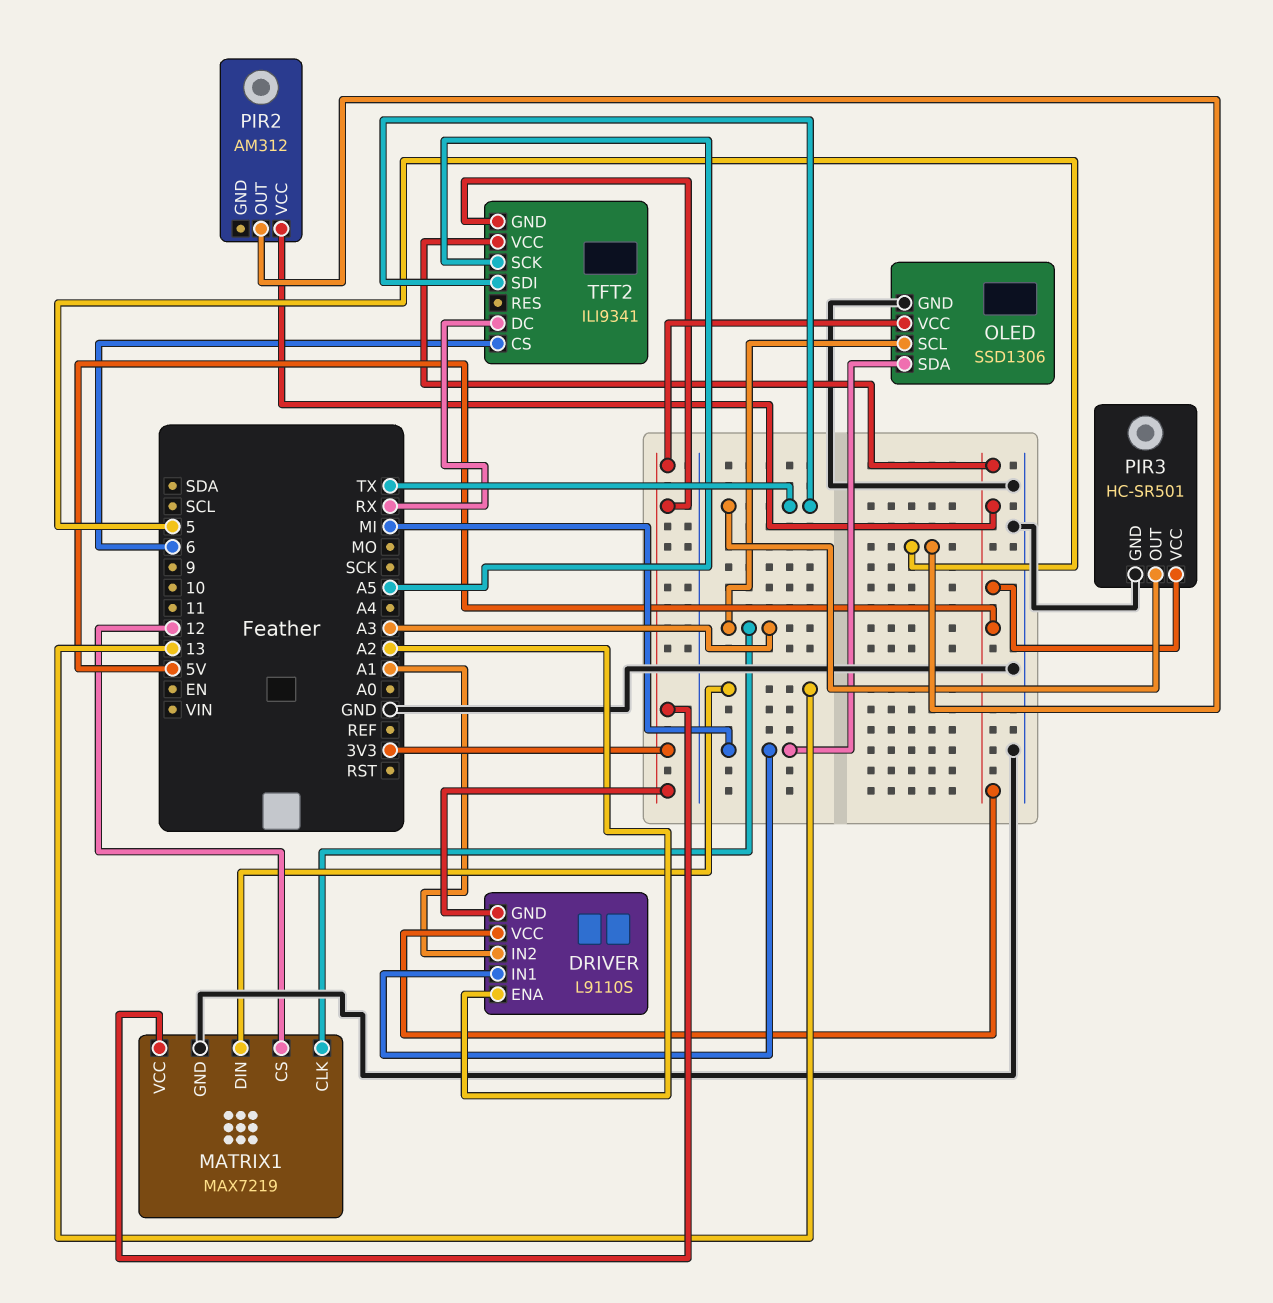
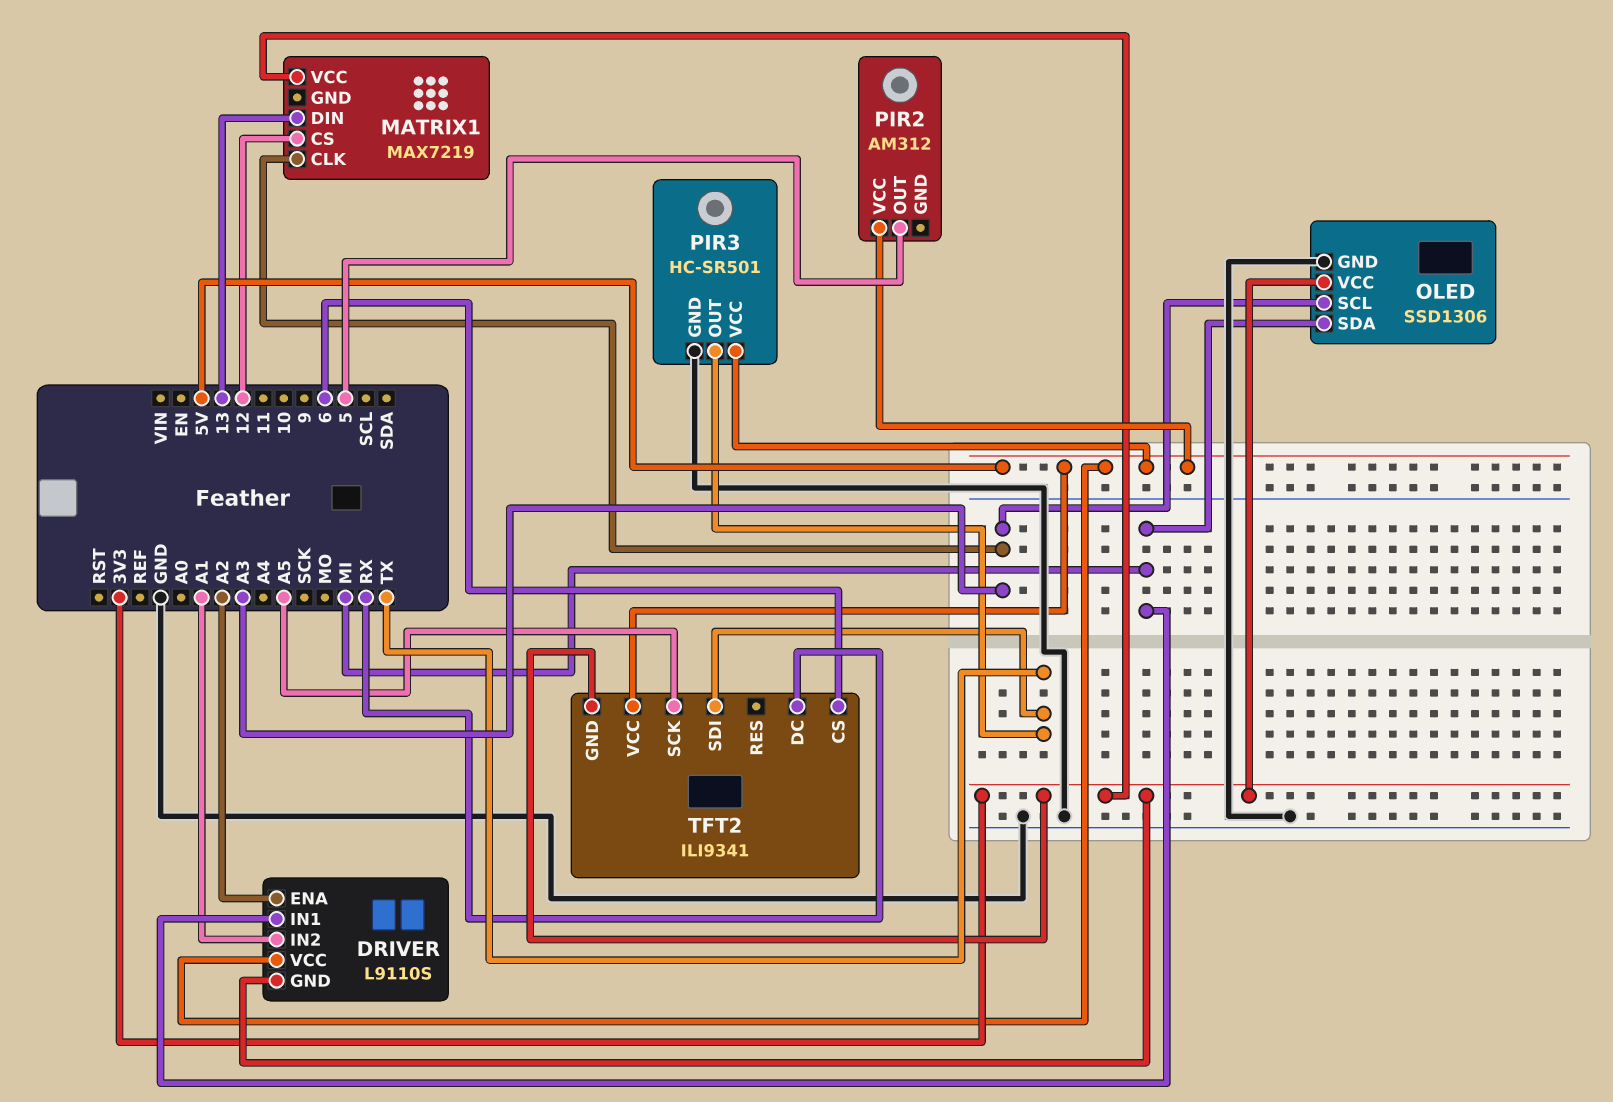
MATRIX1 pin GND: GND -> none

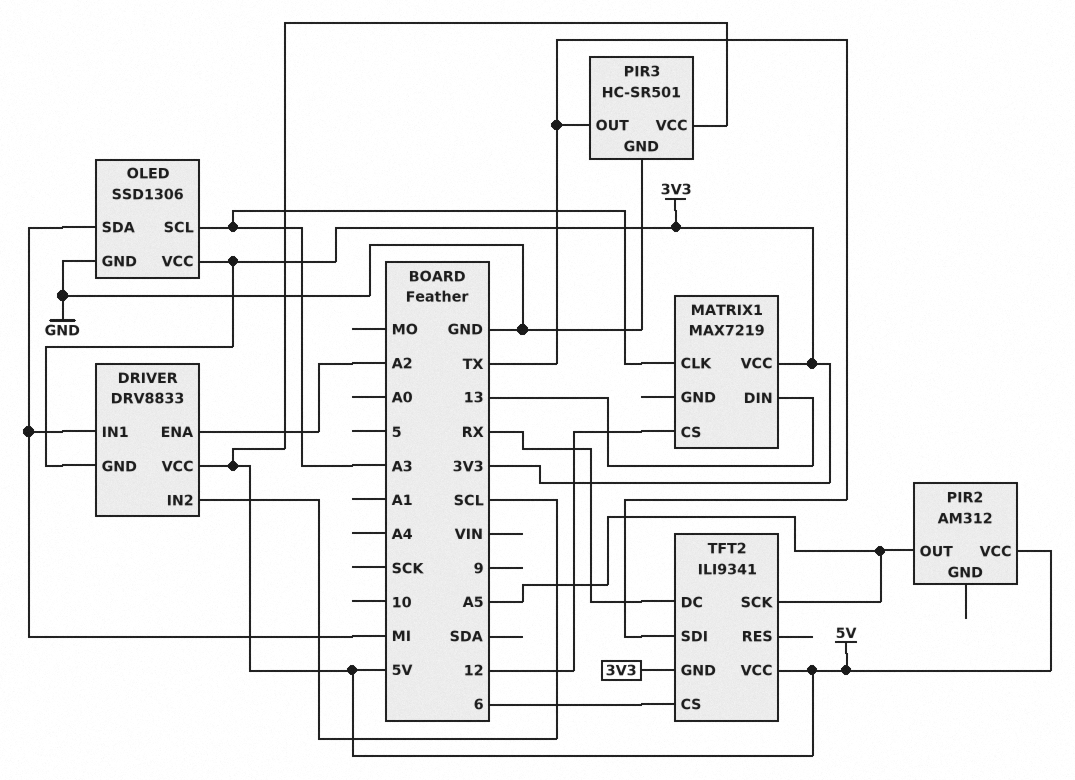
DRIVER: L9110S -> DRV8833
DRIVER pin IN2: A1 -> SCL
PIR2 pin OUT: 5 -> A5

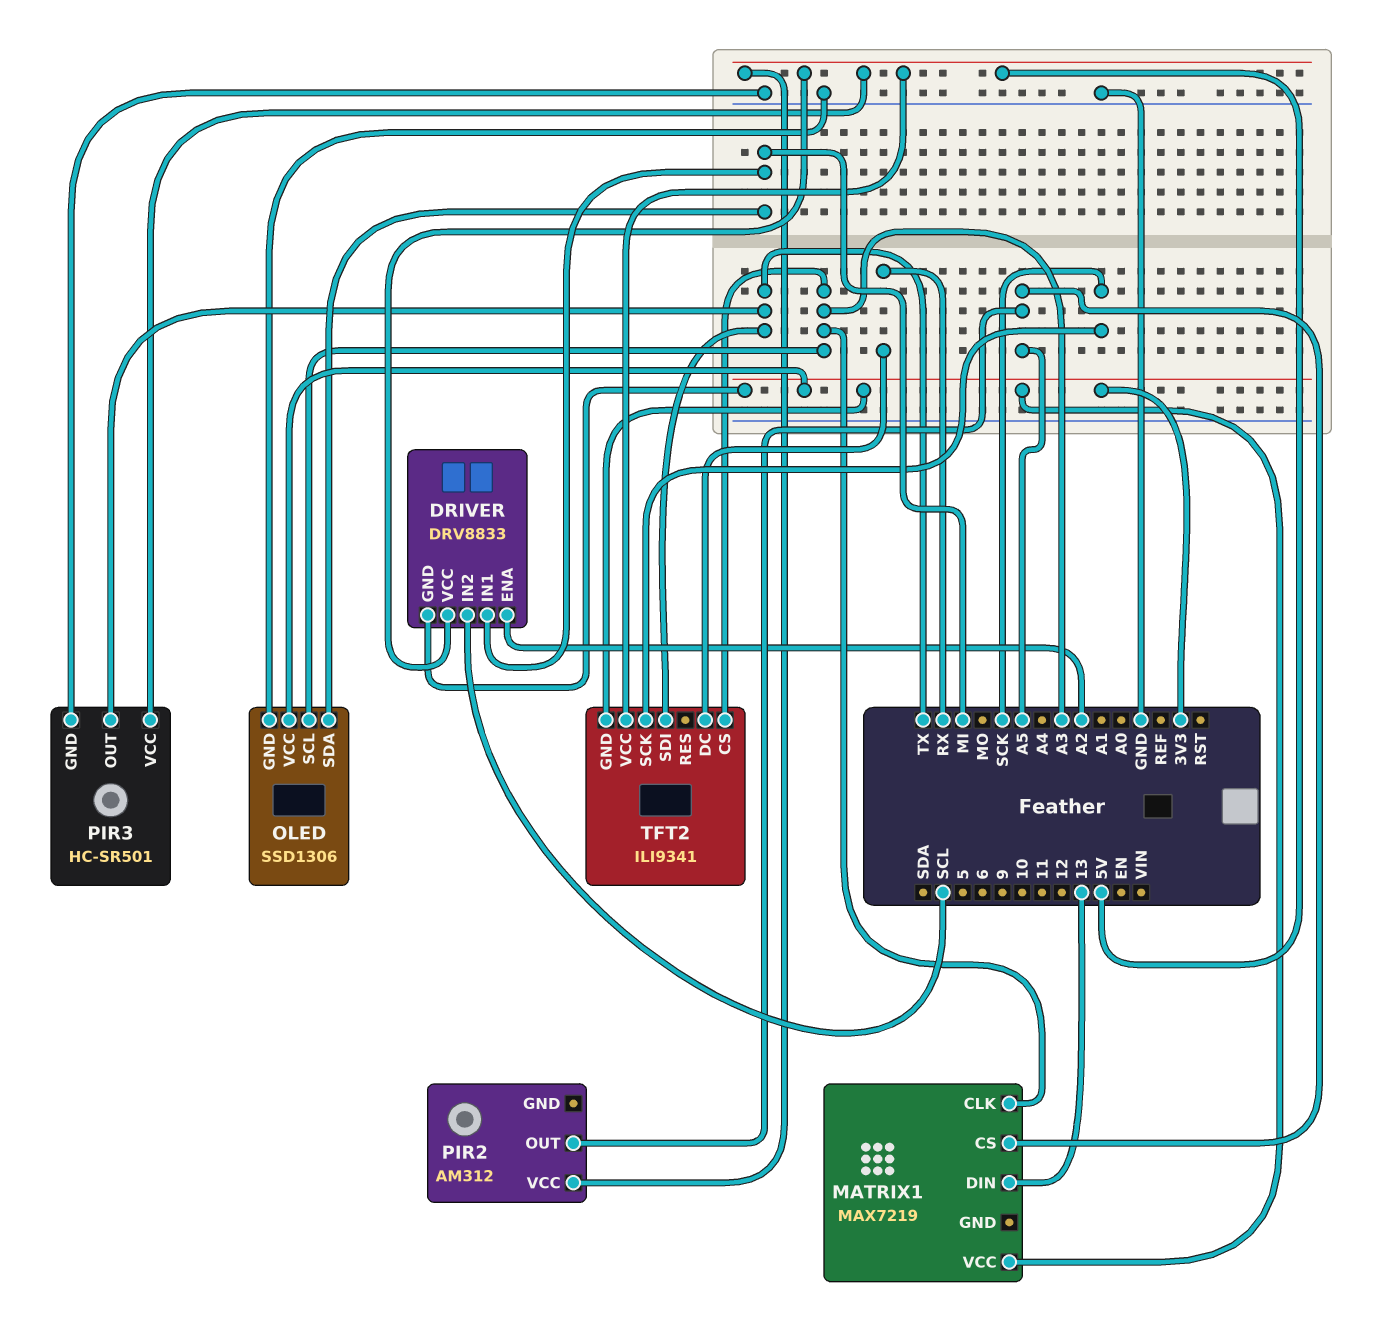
MATRIX1 pin CS: 12 -> A5
TFT2 pin CS: 6 -> A3
TFT2 pin SCK: A5 -> SCK

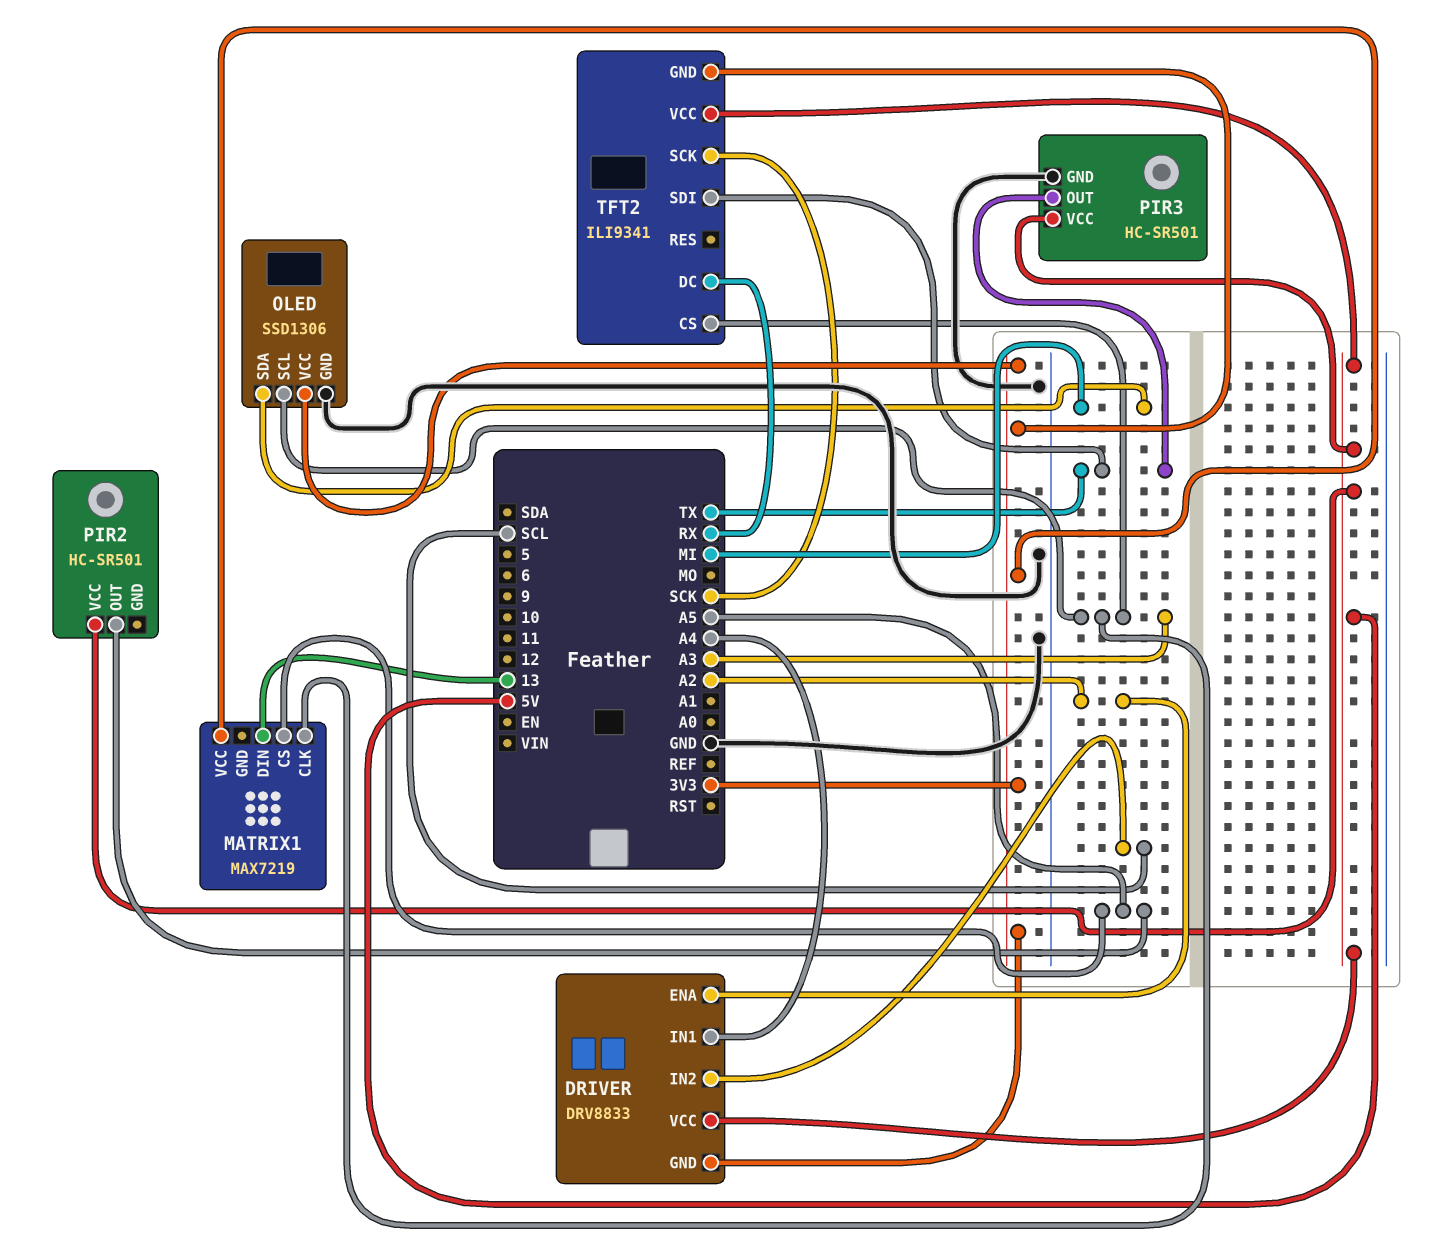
DRIVER pin IN1: MI -> A4
PIR2: AM312 -> HC-SR501

